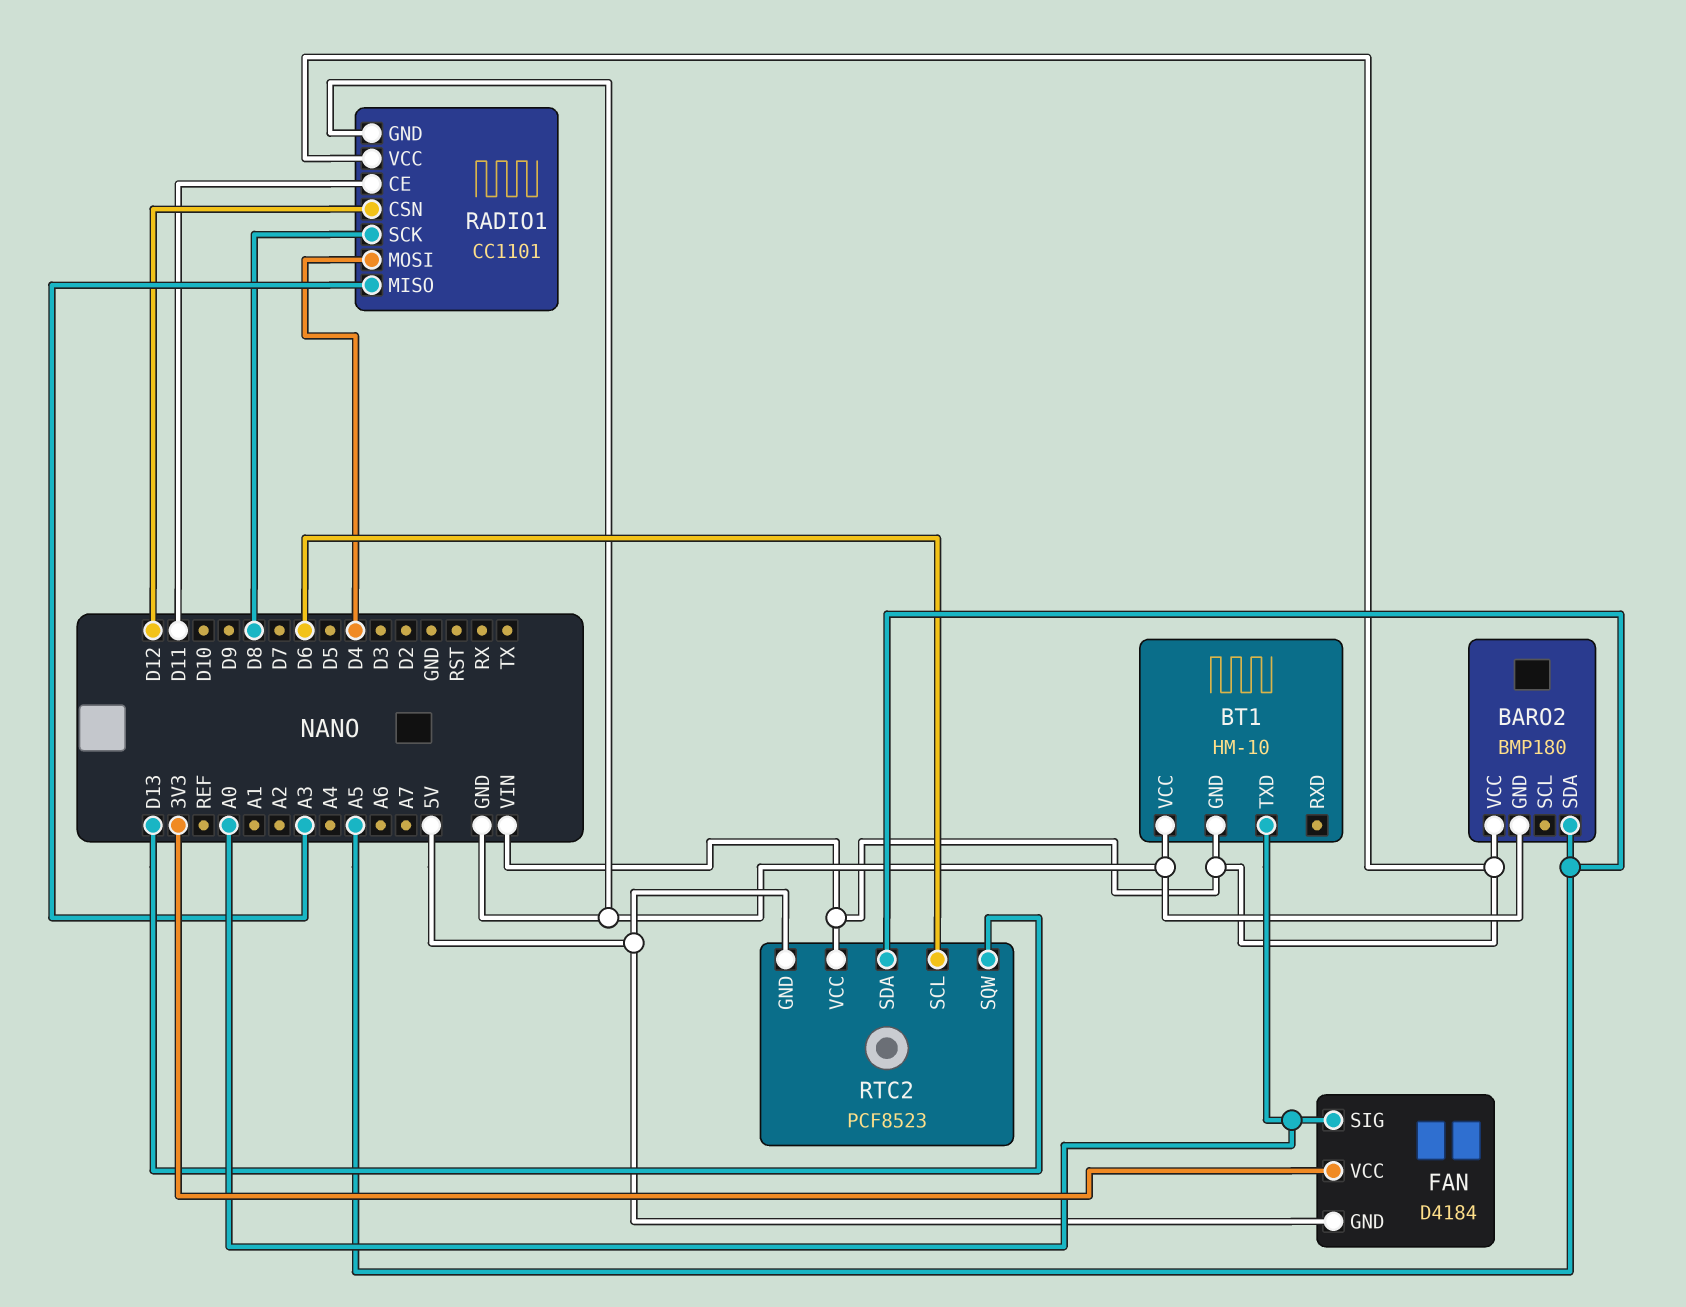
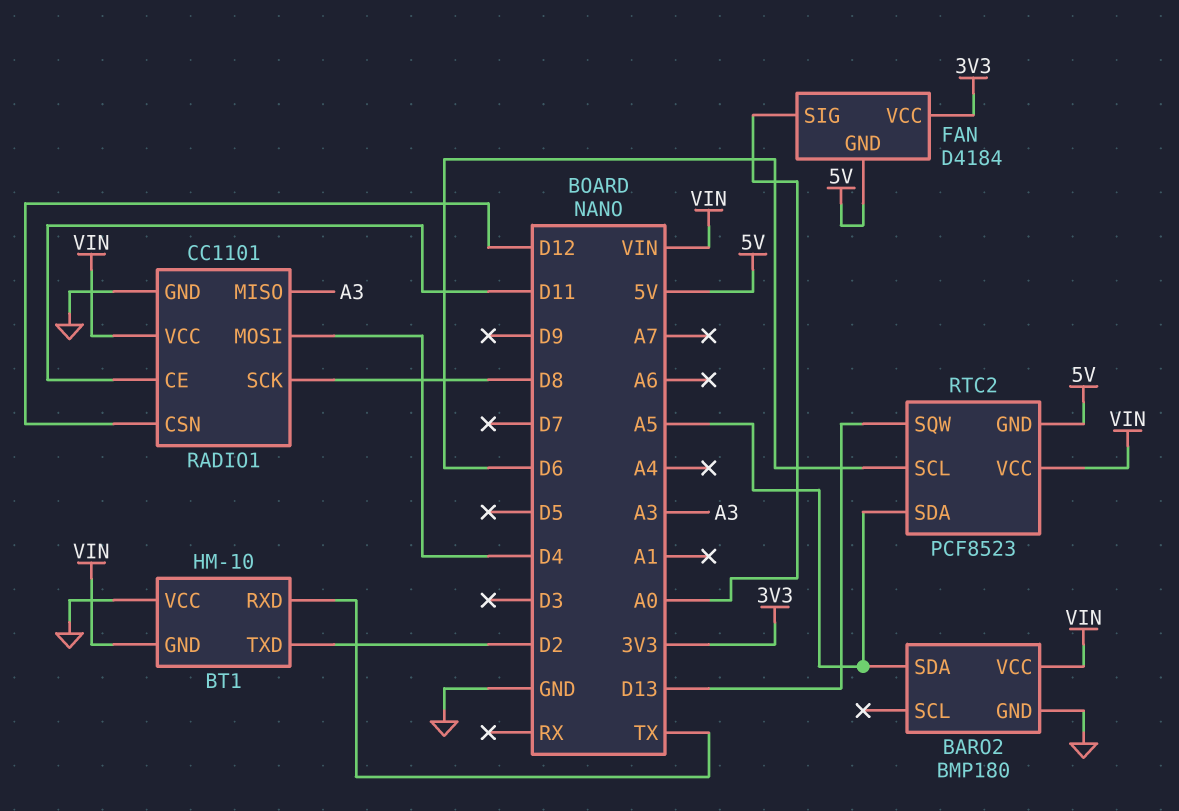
BT1 pin RXD: none -> TX
BT1 pin TXD: A0 -> D2

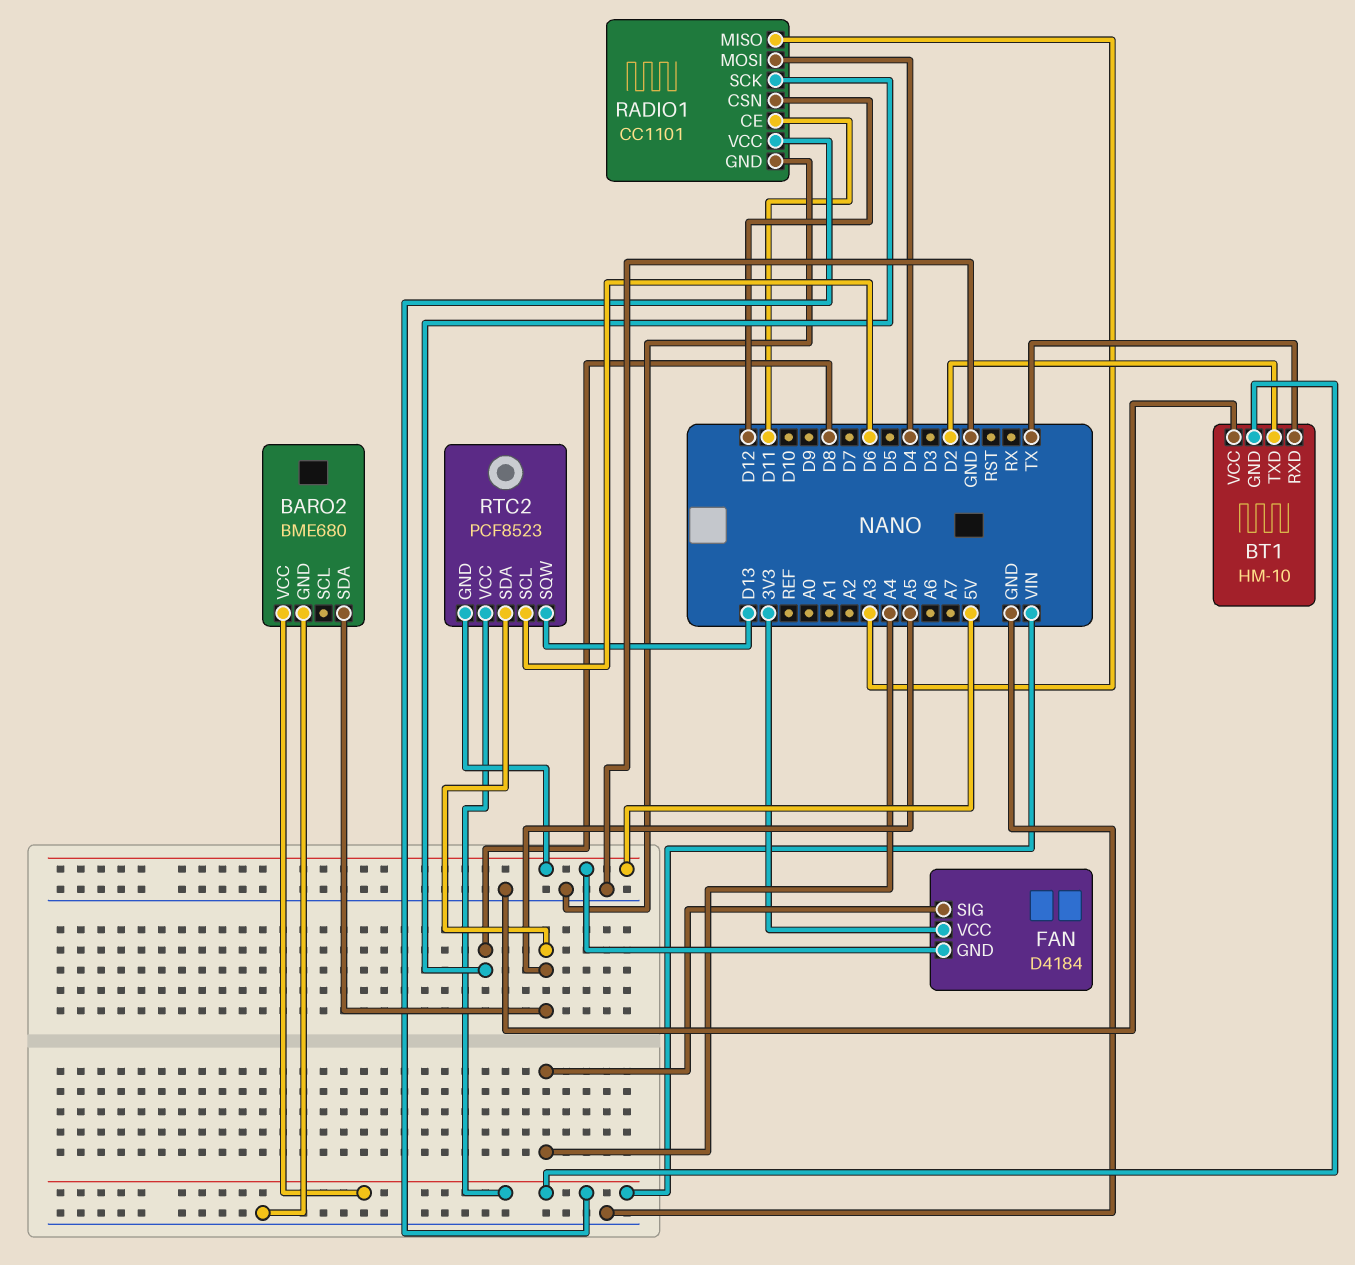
BARO2: BMP180 -> BME680
FAN pin SIG: A0 -> A4

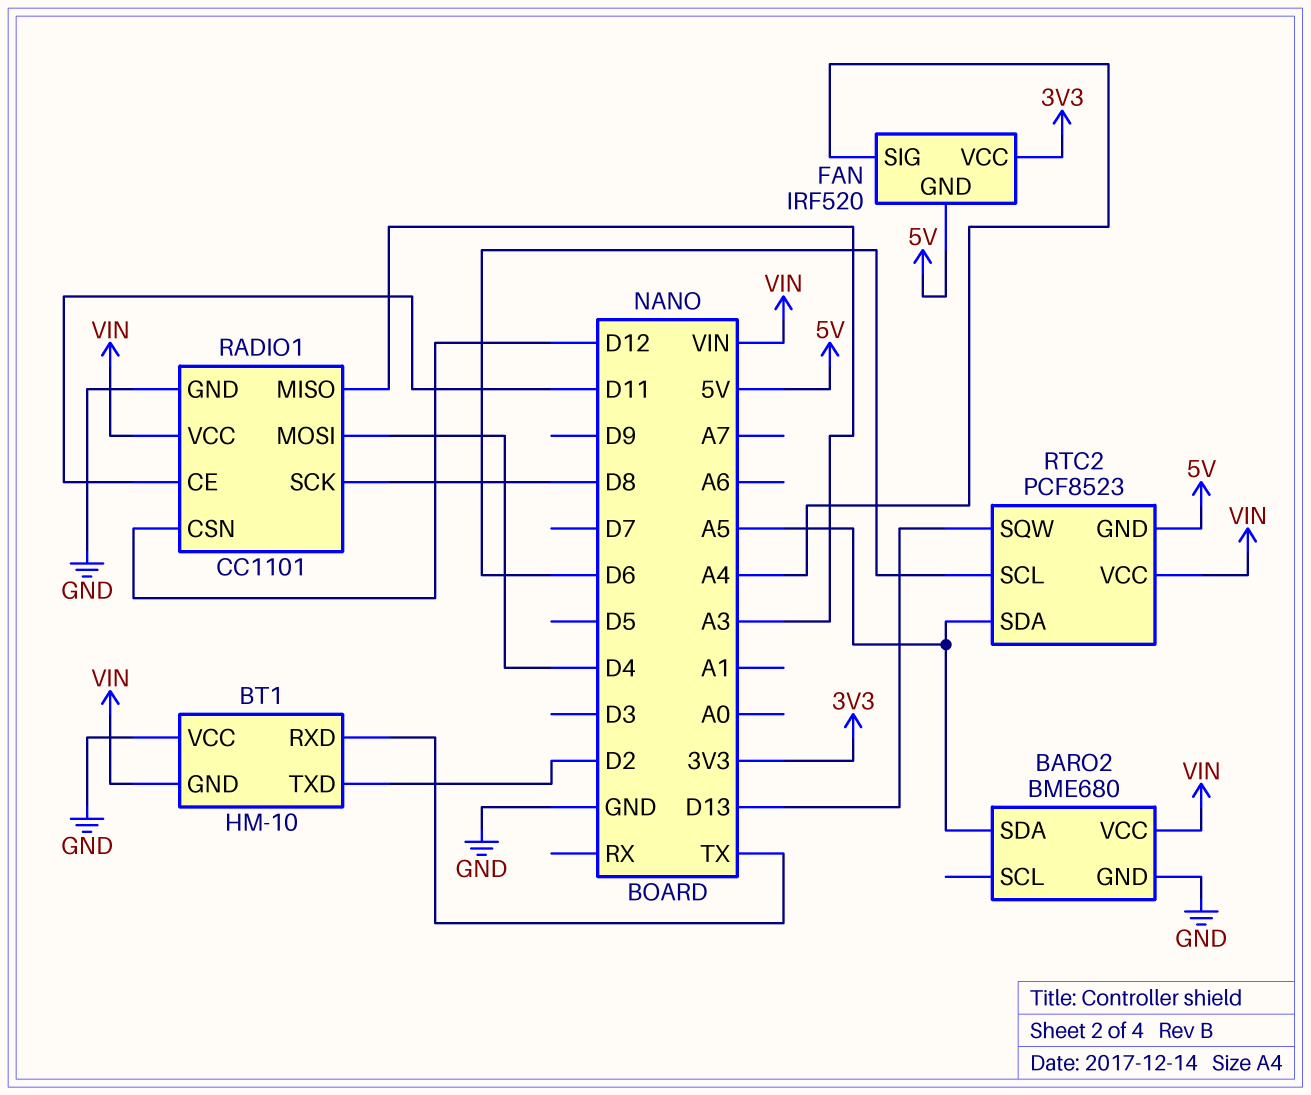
FAN: D4184 -> IRF520

